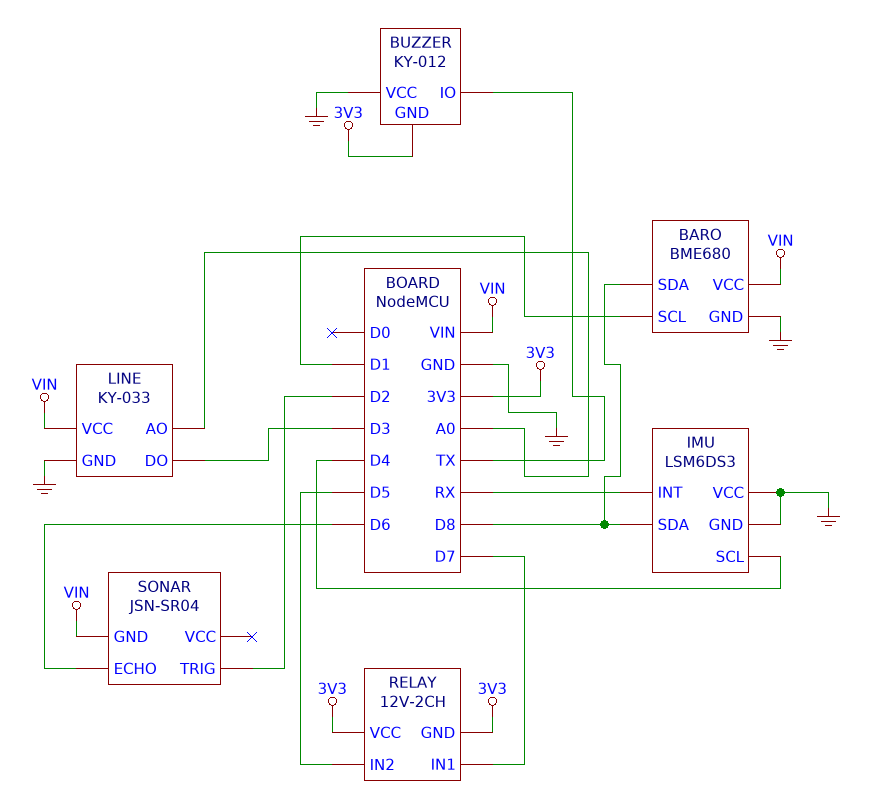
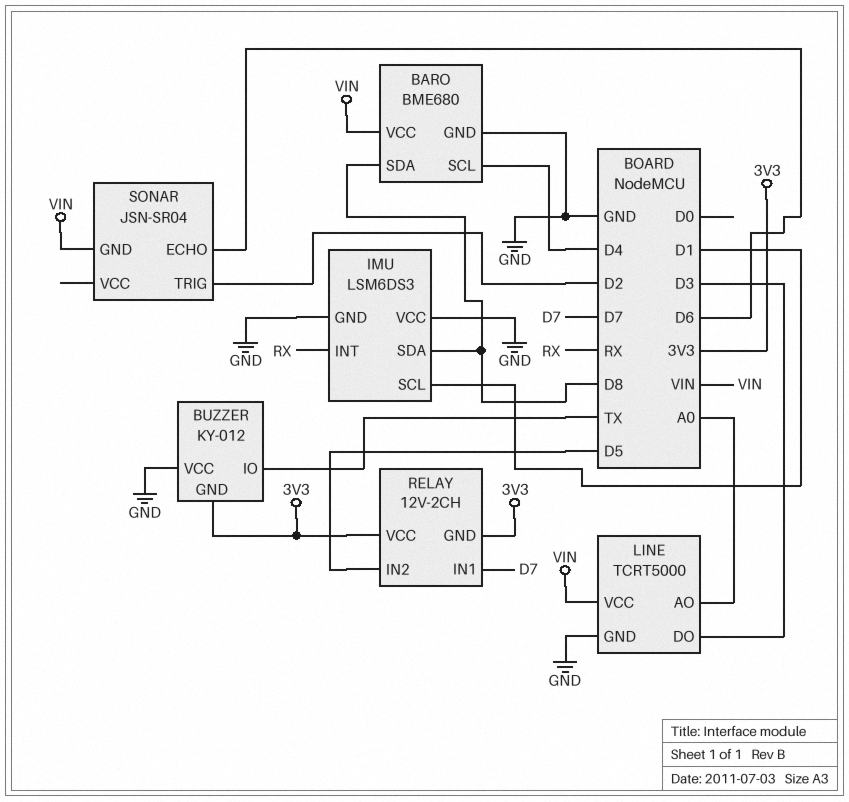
BARO pin SCL: D1 -> D4
IMU pin SCL: D4 -> D1
LINE: KY-033 -> TCRT5000

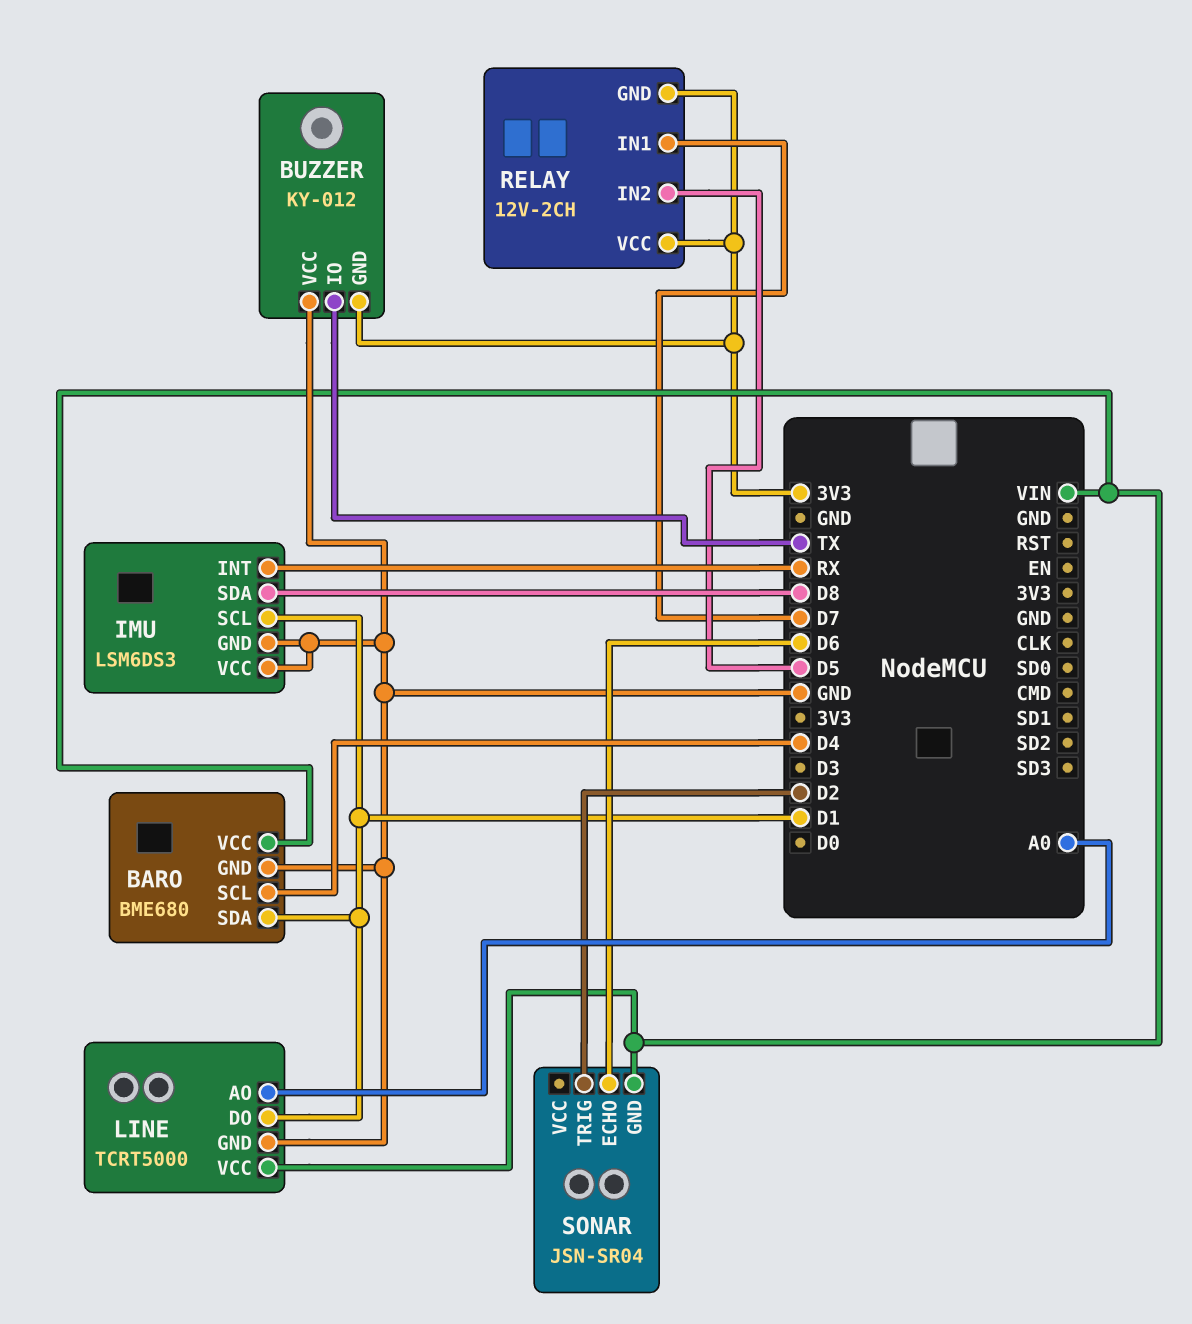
BARO pin SDA: D8 -> D1
LINE pin DO: D3 -> D1

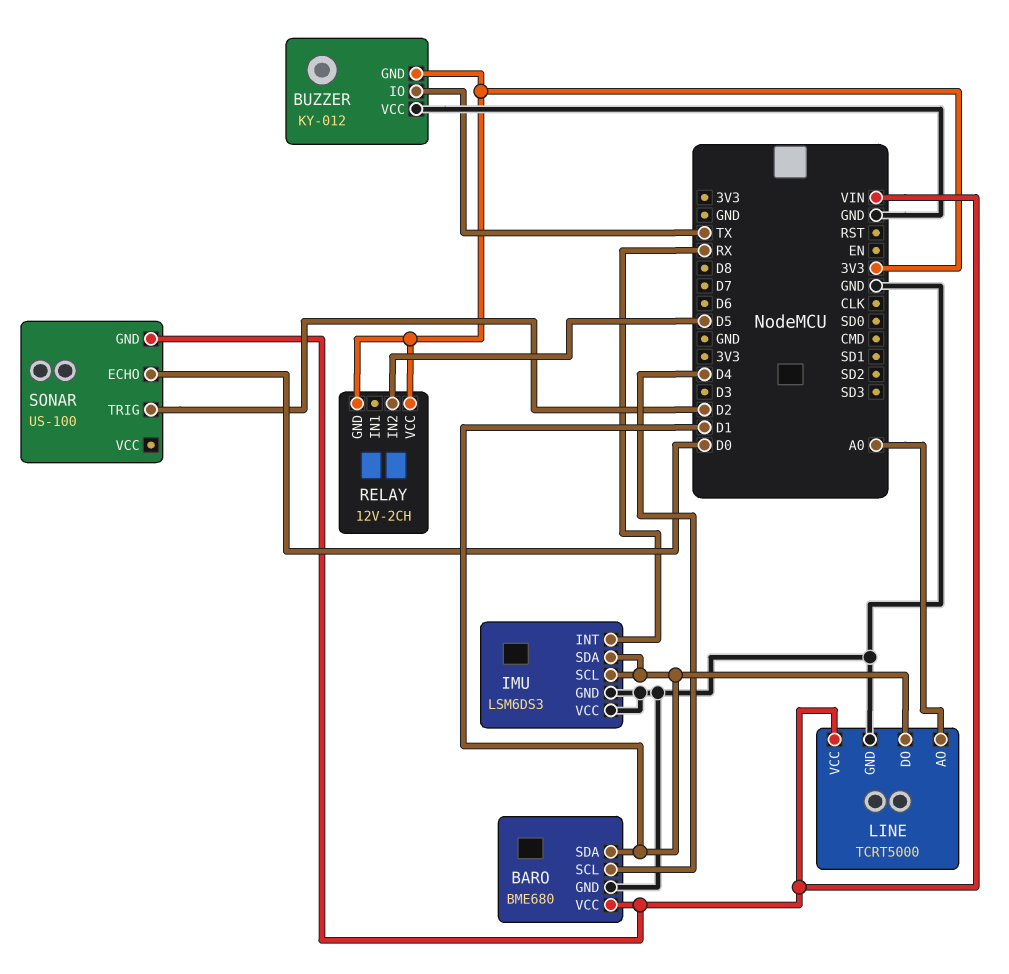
IMU pin SDA: D8 -> D1
RELAY pin IN1: D7 -> none
SONAR: JSN-SR04 -> US-100
SONAR pin ECHO: D6 -> D0

